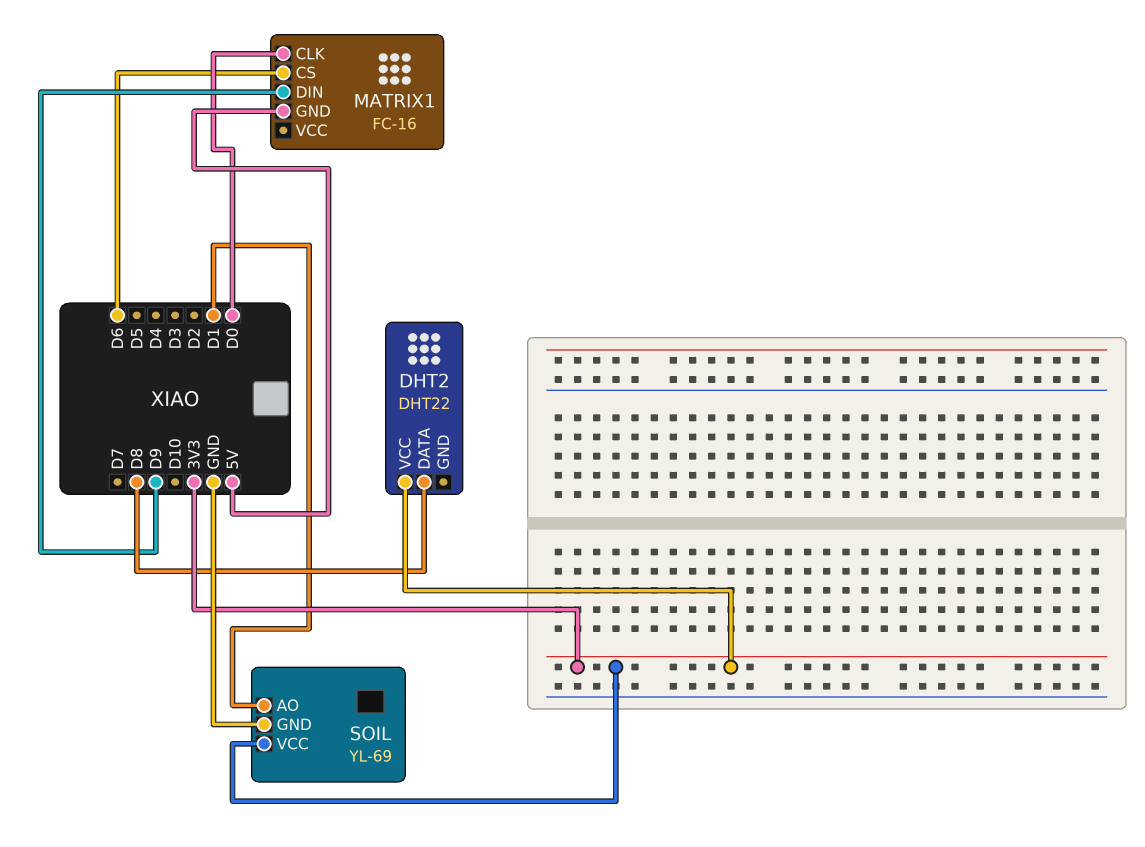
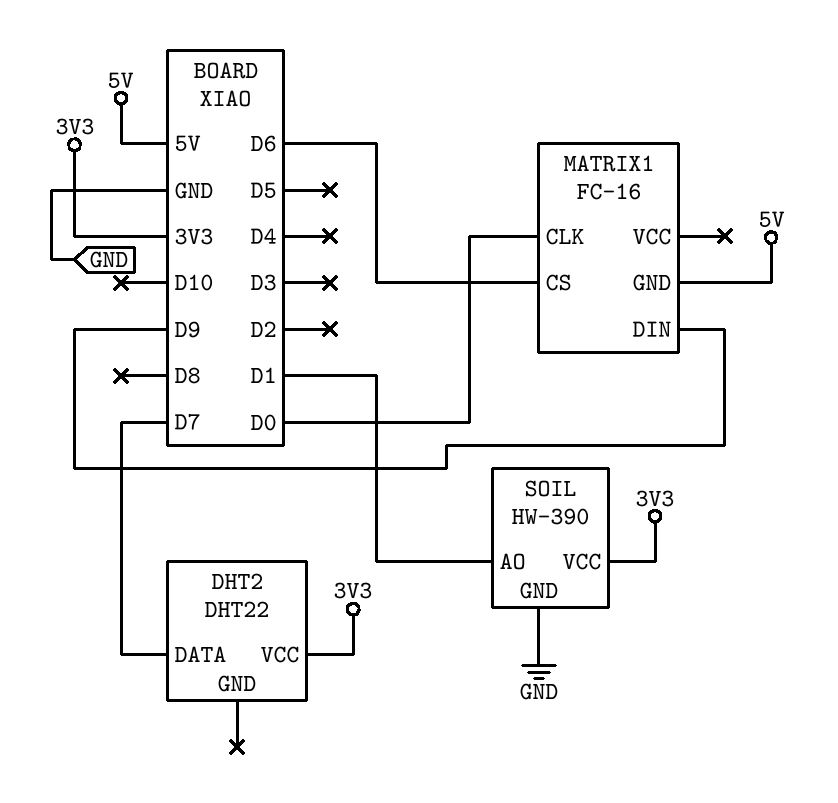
DHT2 pin DATA: D8 -> D7
SOIL: YL-69 -> HW-390

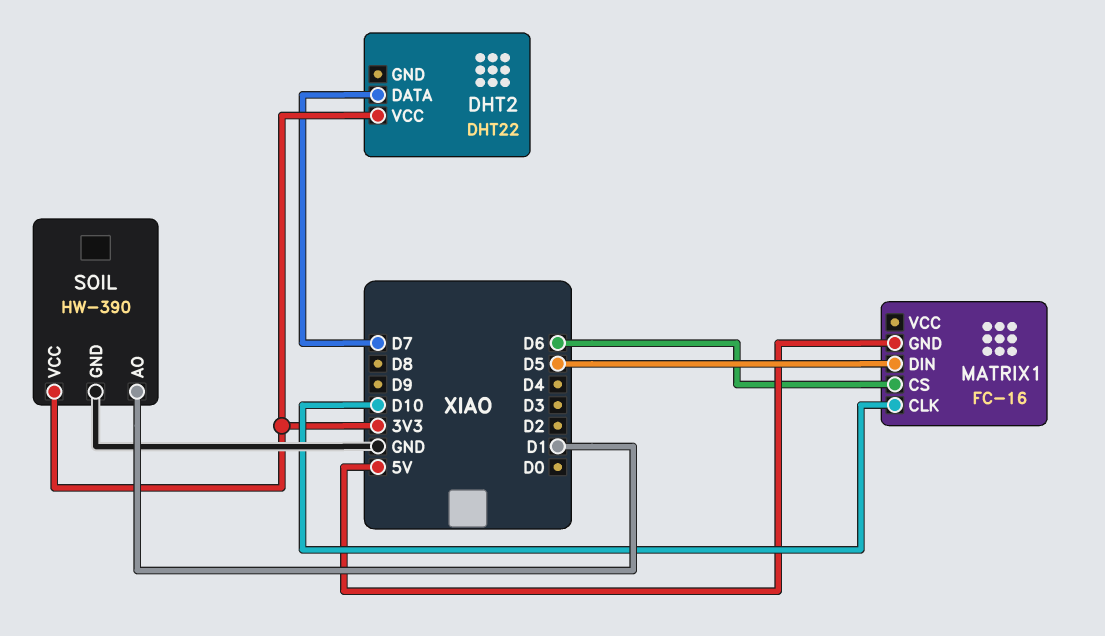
MATRIX1 pin CLK: D0 -> D10
MATRIX1 pin DIN: D9 -> D5

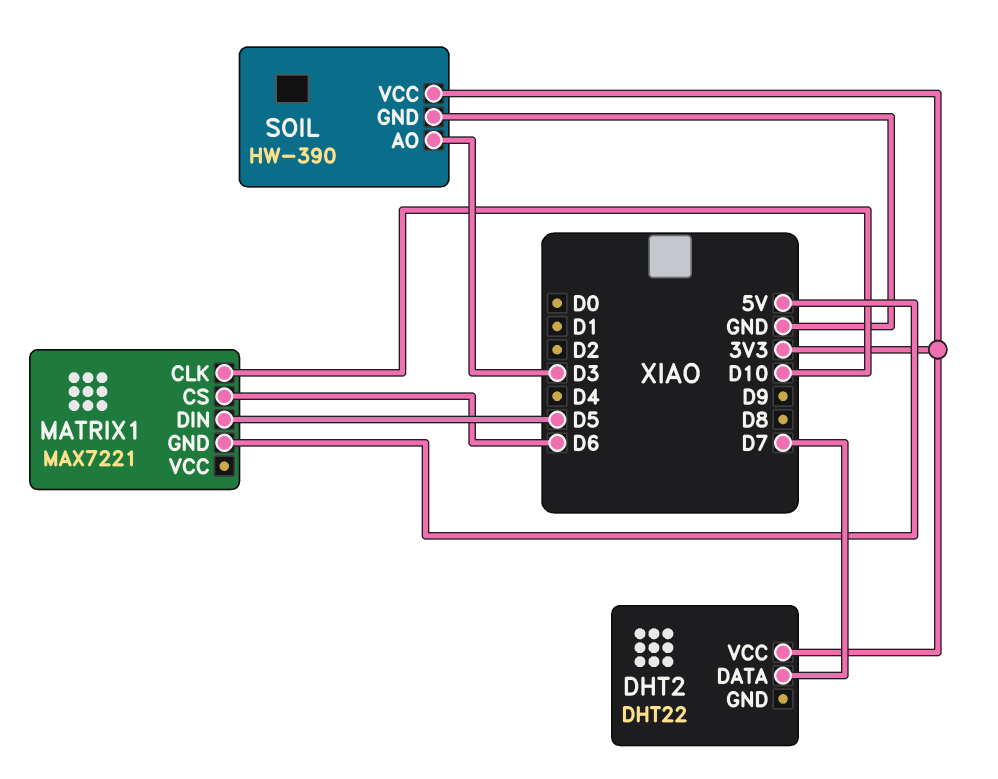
MATRIX1: FC-16 -> MAX7221
SOIL pin AO: D1 -> D3

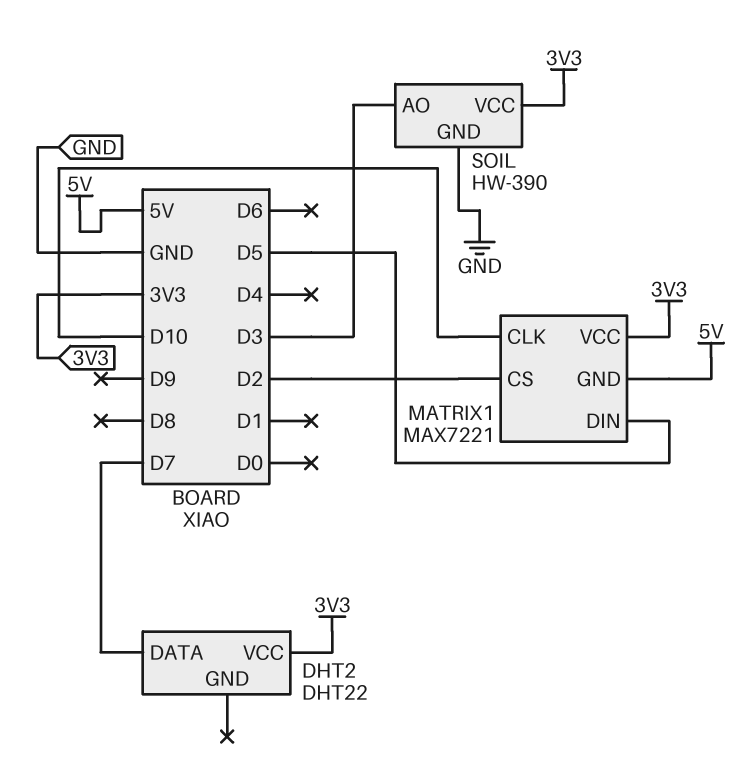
MATRIX1 pin CS: D6 -> D2
MATRIX1 pin VCC: none -> 3V3

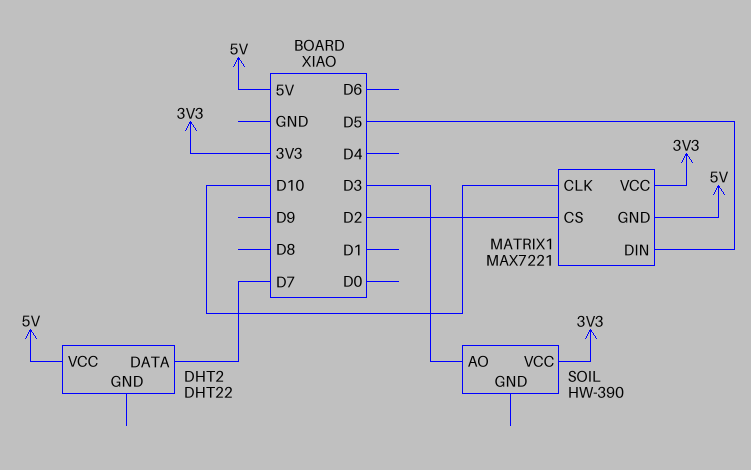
DHT2 pin VCC: 3V3 -> 5V
SOIL pin GND: GND -> none

